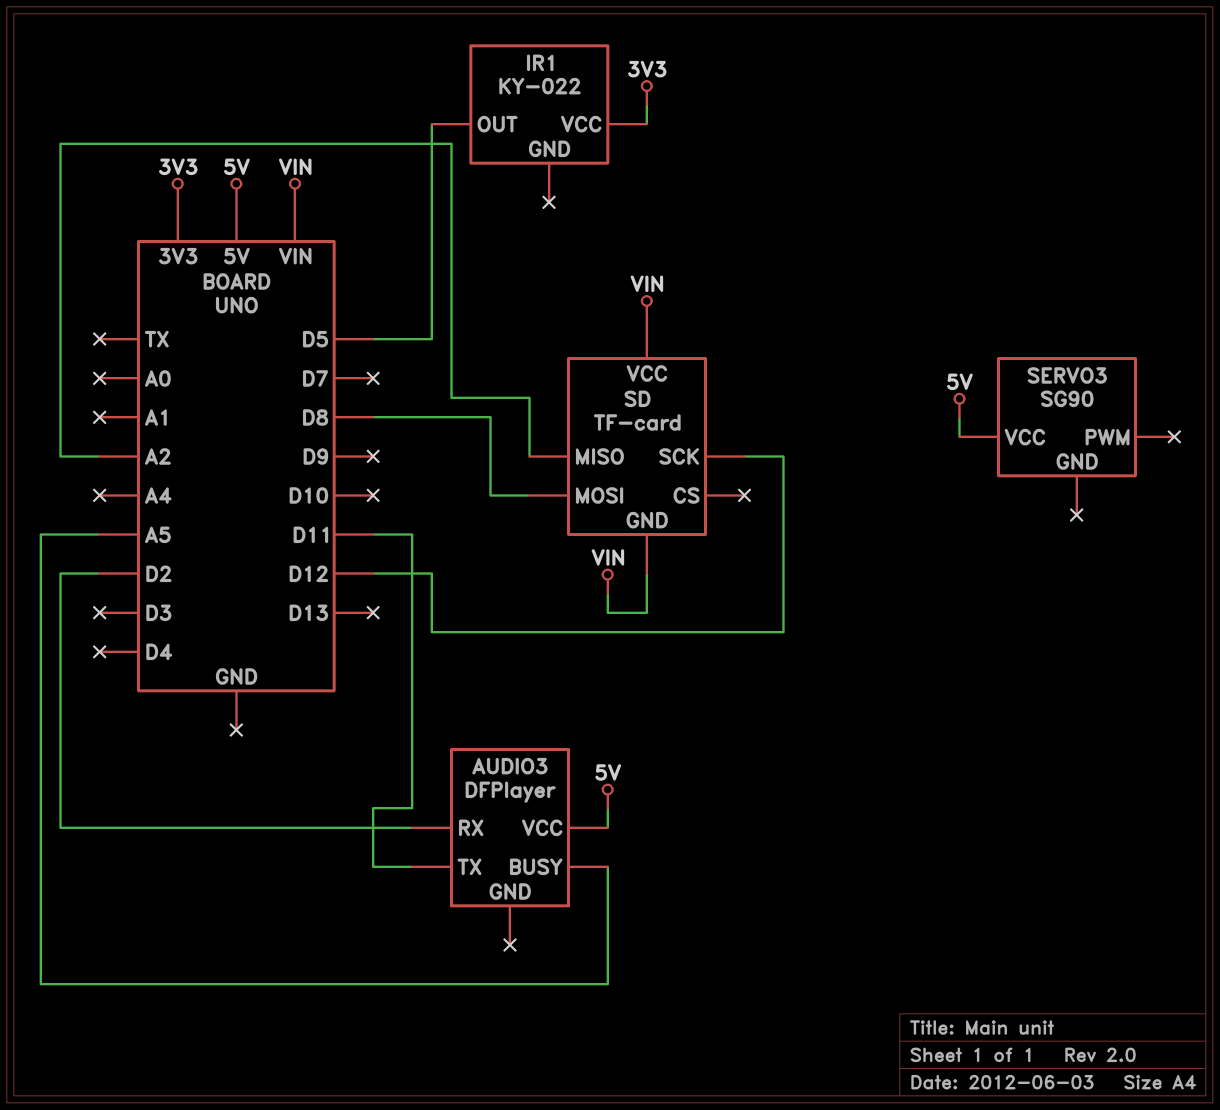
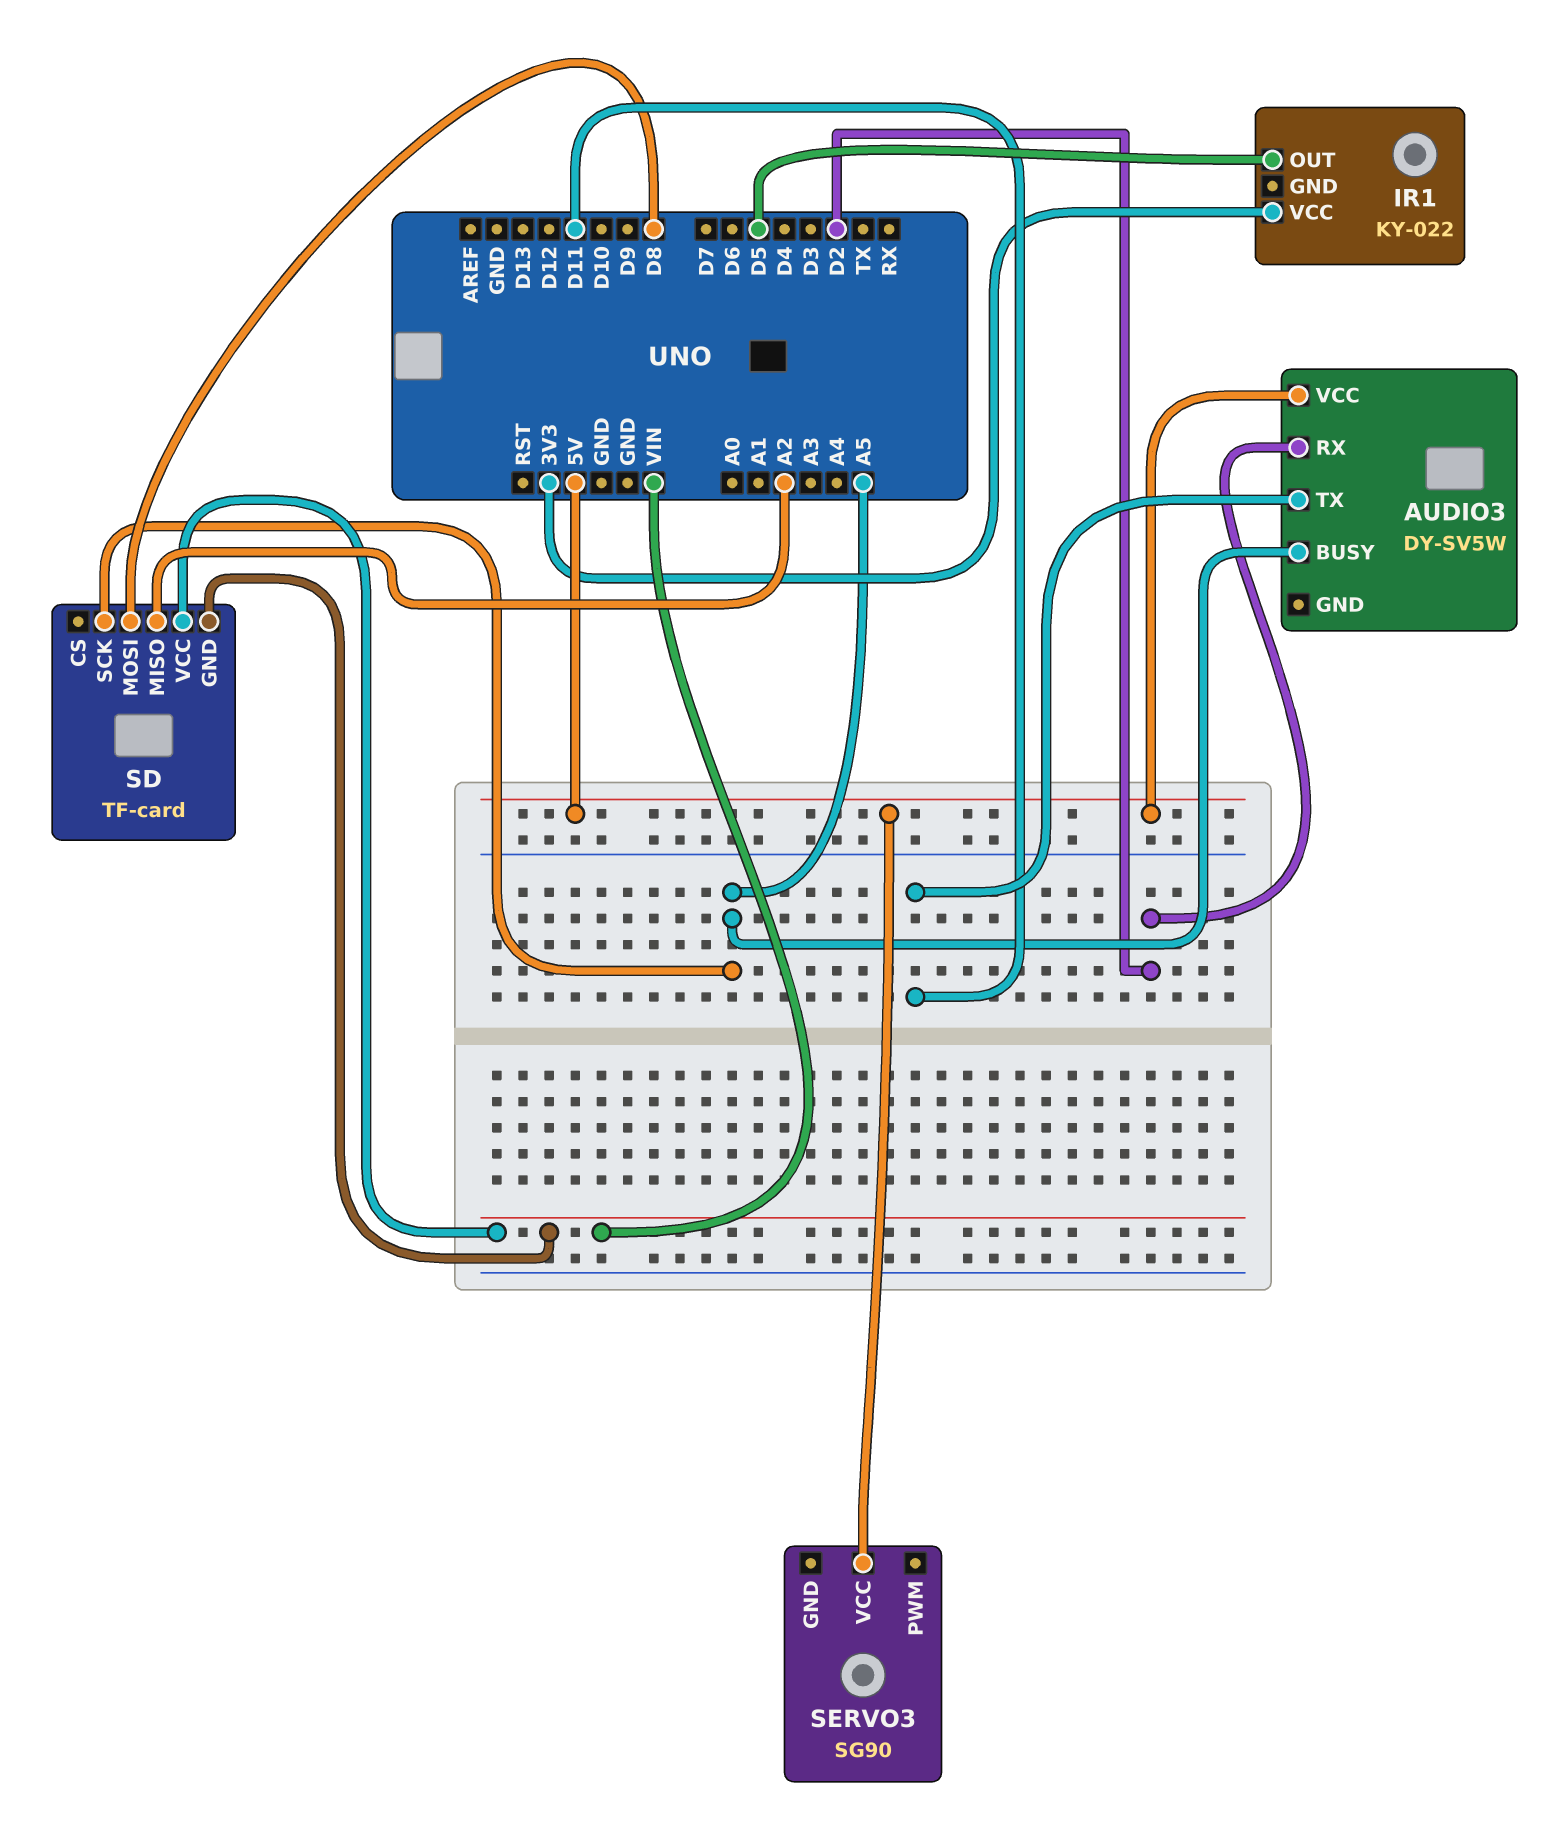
AUDIO3: DFPlayer -> DY-SV5W
SD pin SCK: D12 -> A5

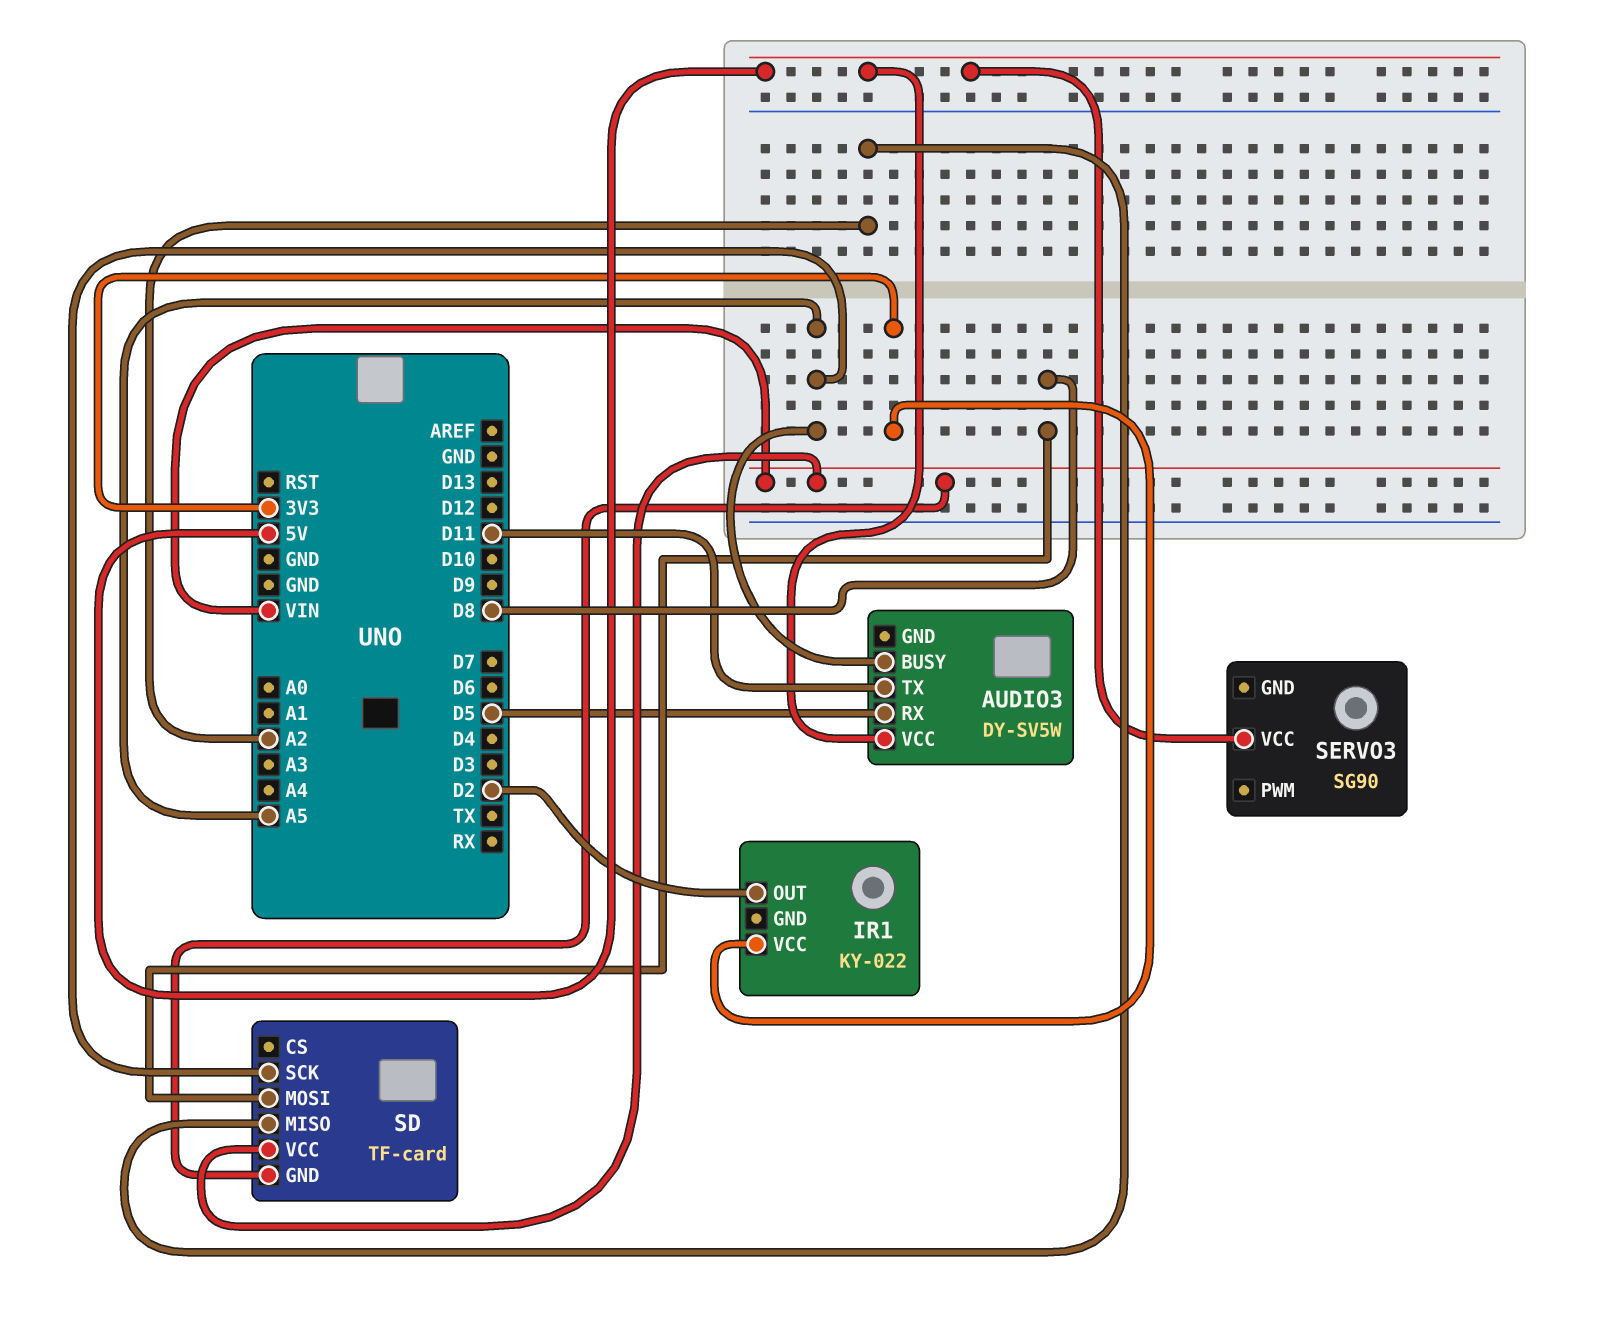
AUDIO3 pin RX: D2 -> D5
IR1 pin OUT: D5 -> D2

